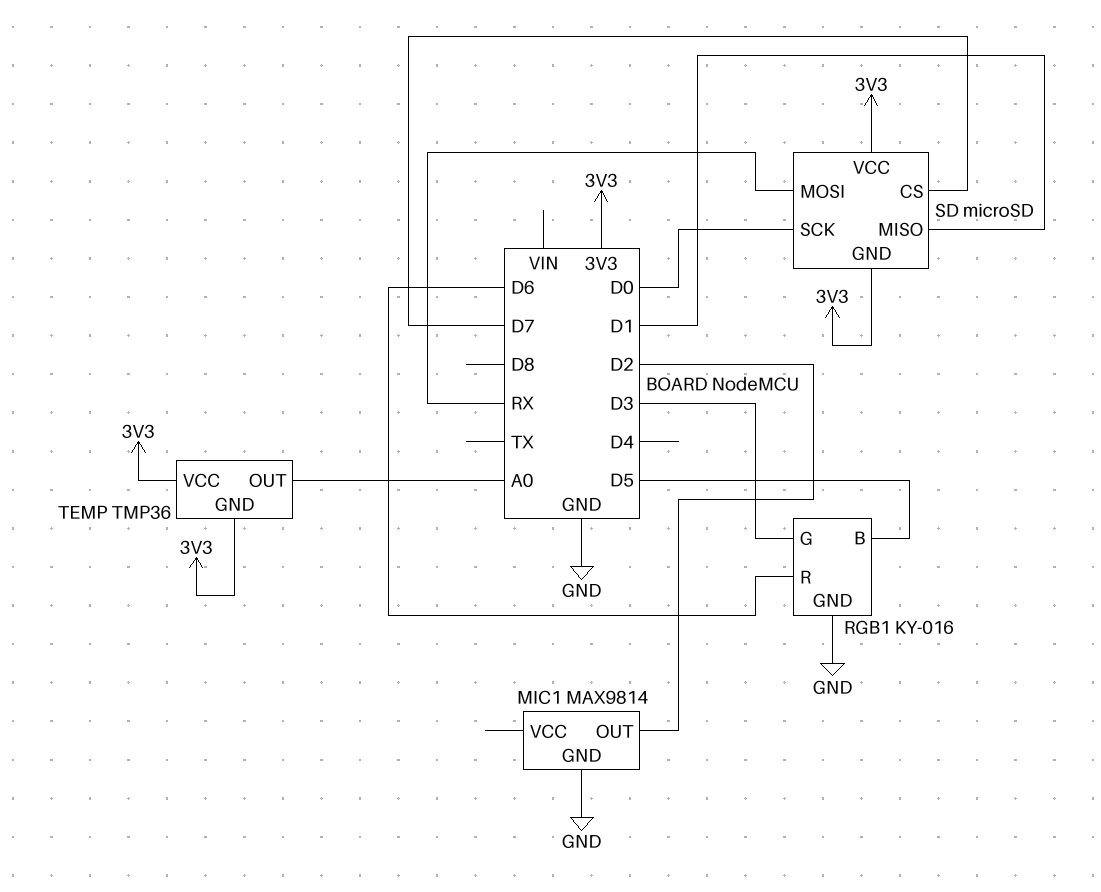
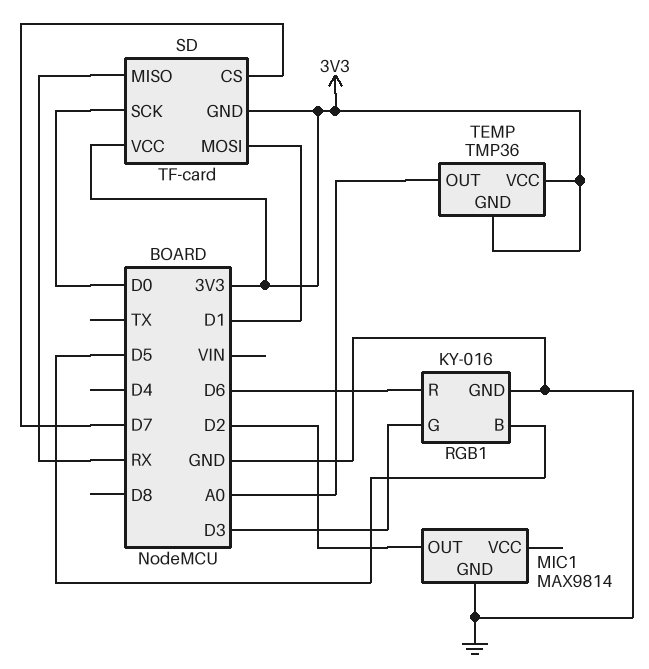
SD: microSD -> TF-card
SD pin MISO: D1 -> RX
SD pin MOSI: RX -> D1

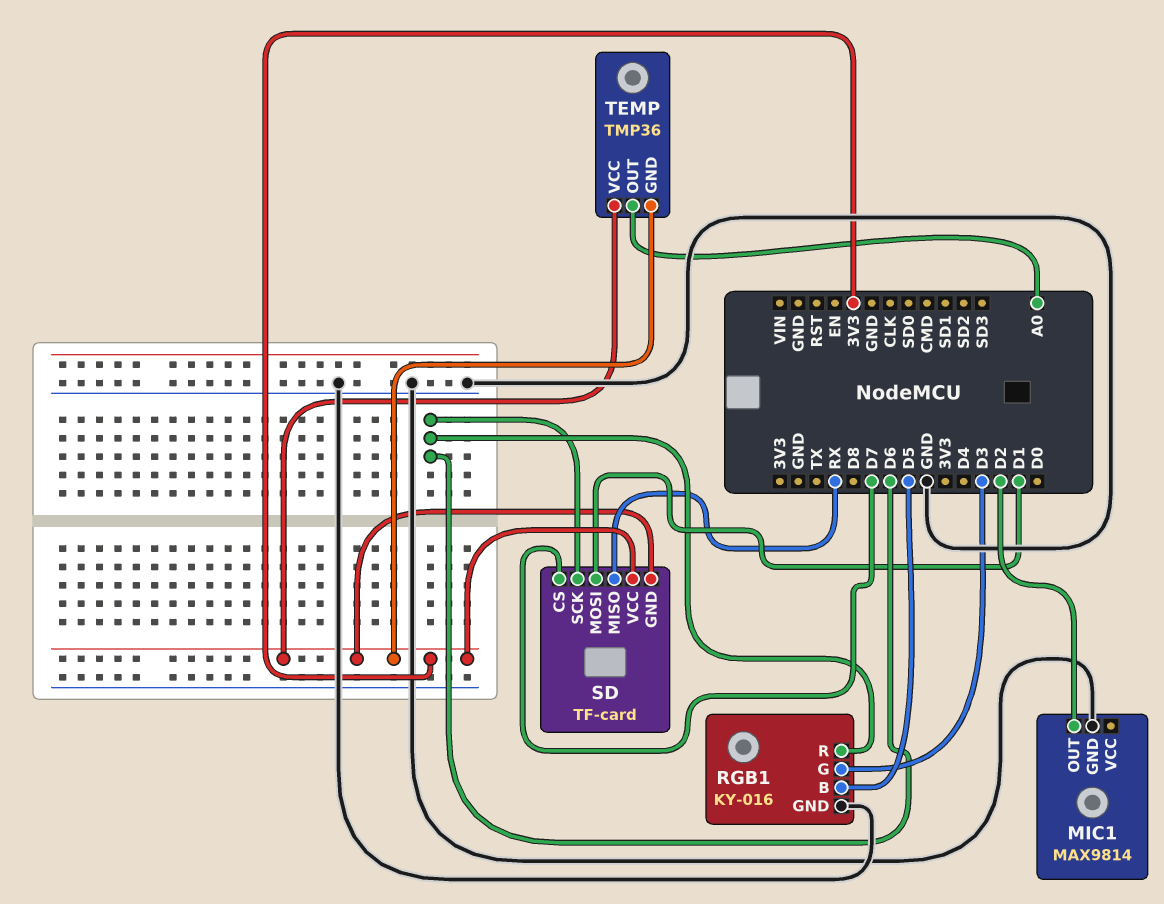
SD pin SCK: D0 -> D6

